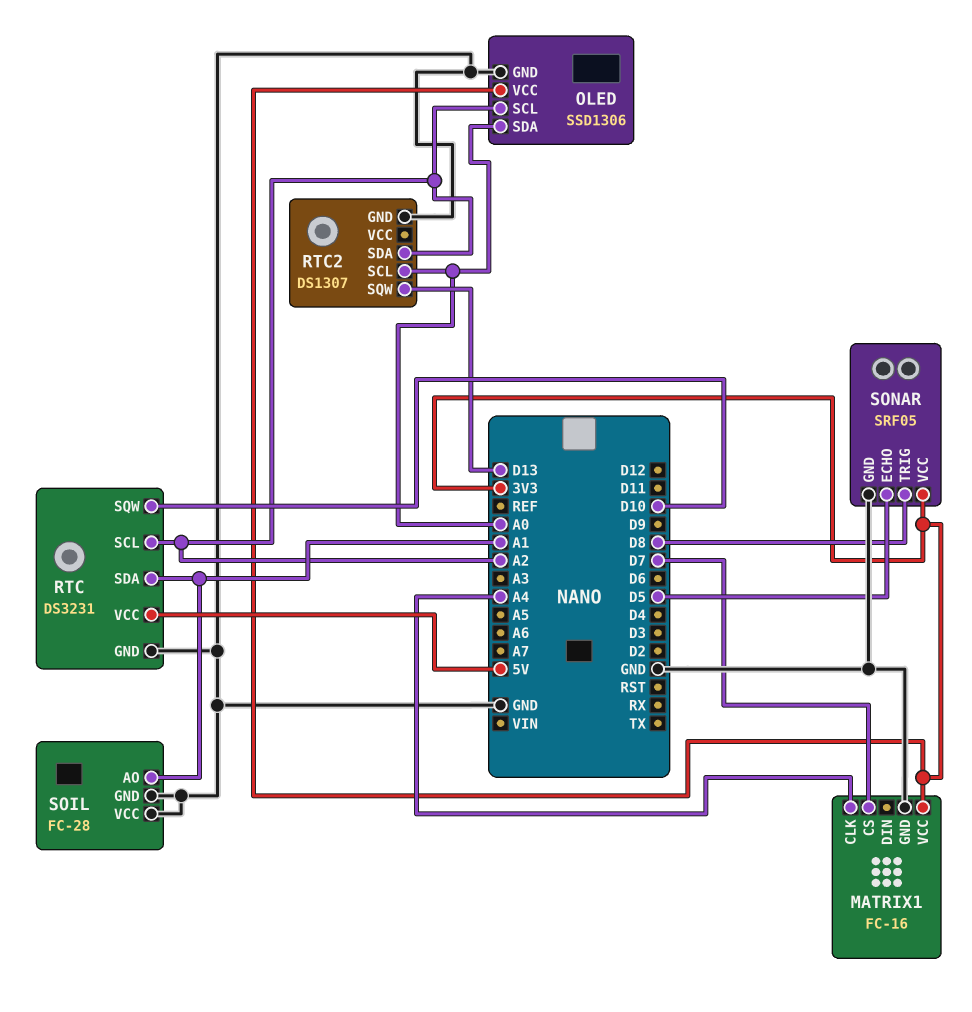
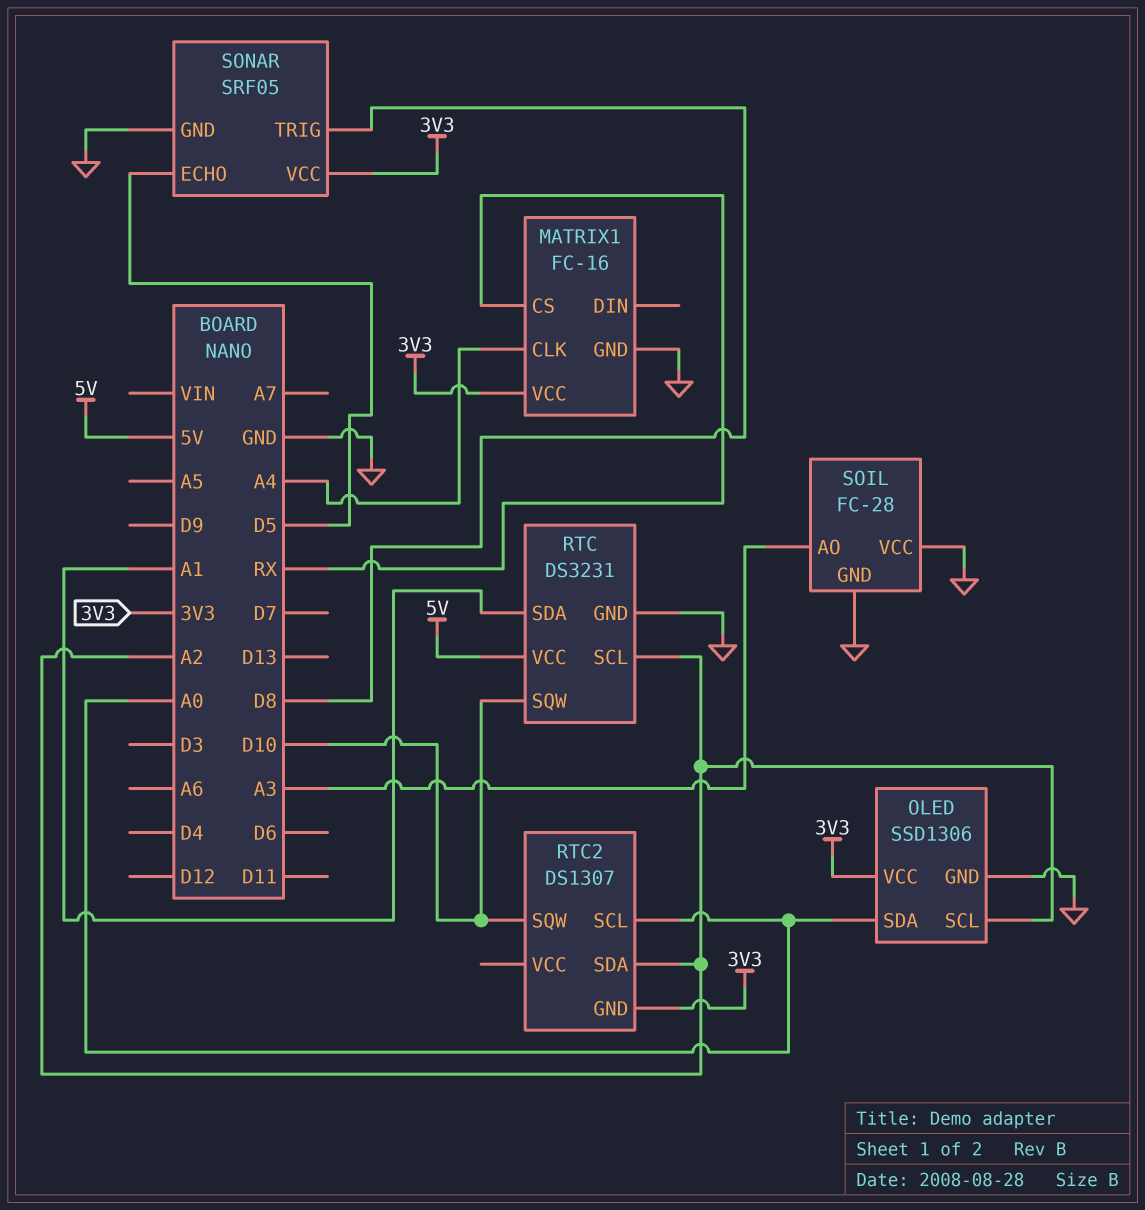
MATRIX1 pin CS: D7 -> RX
RTC2 pin GND: GND -> 3V3
RTC2 pin SQW: D13 -> D10
SOIL pin AO: A1 -> A3

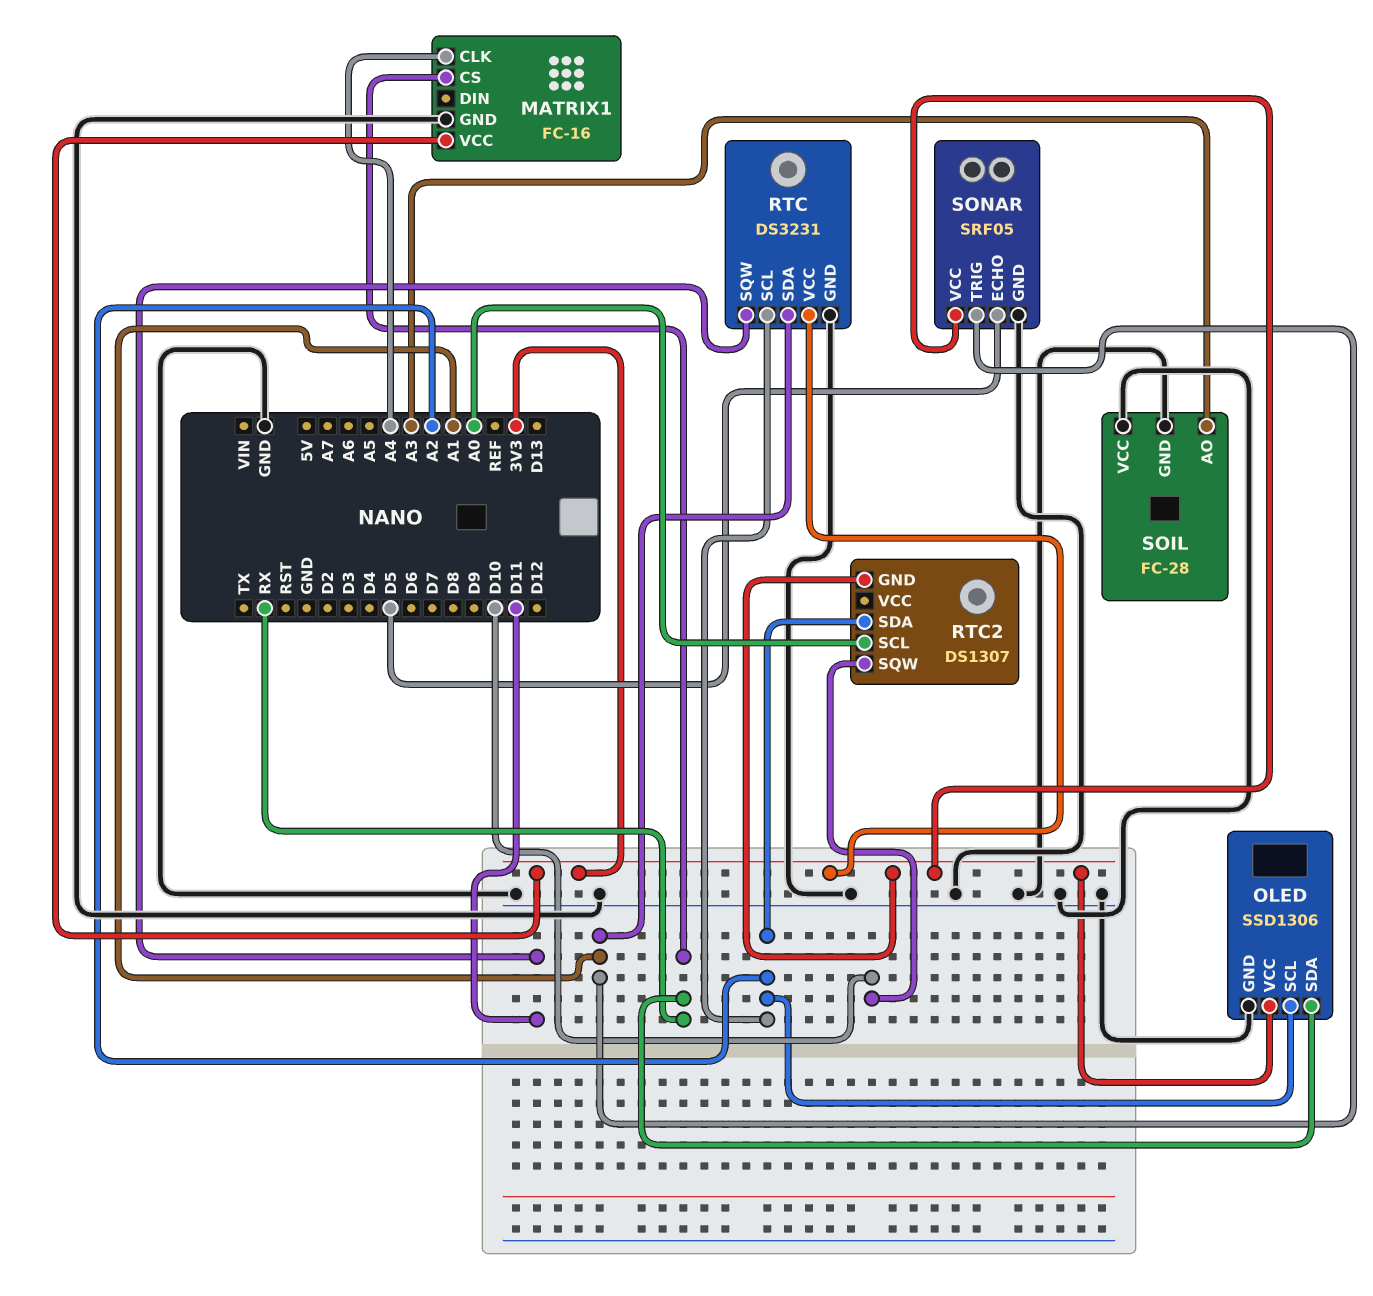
OLED pin SDA: A0 -> RX
RTC pin SQW: D10 -> D11
RTC pin VCC: 5V -> 3V3
SONAR pin TRIG: D8 -> A1

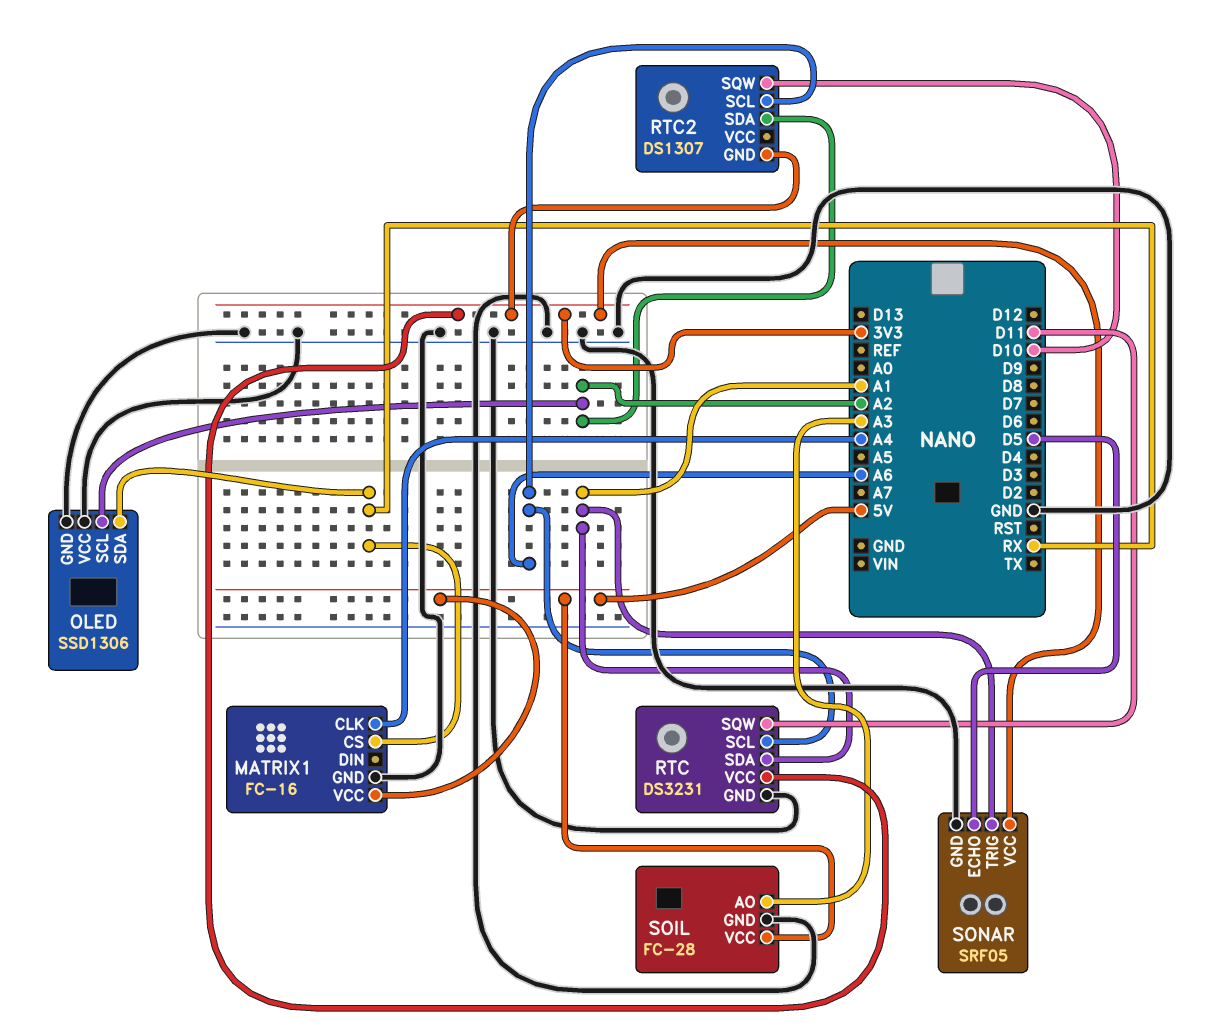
MATRIX1 pin VCC: 3V3 -> 5V
OLED pin VCC: 3V3 -> GND
RTC pin SCL: A2 -> A6
RTC2 pin SCL: A0 -> A6
SOIL pin VCC: GND -> 5V

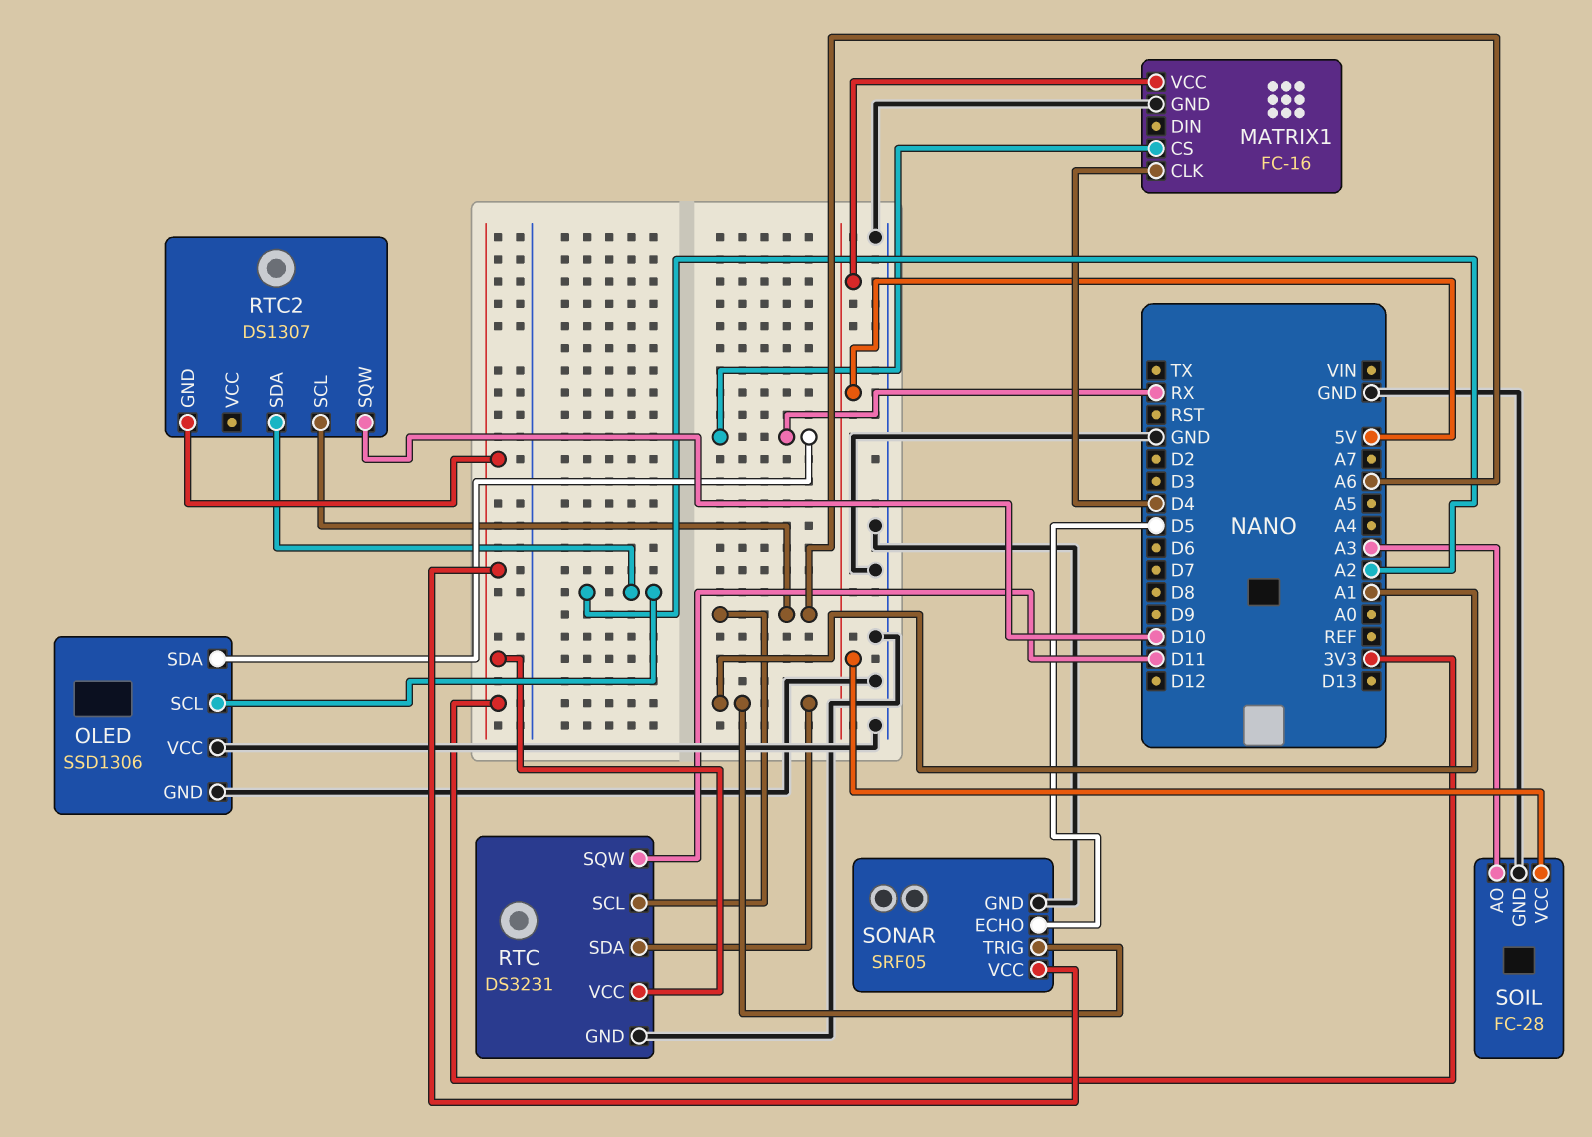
MATRIX1 pin CLK: A4 -> D4

